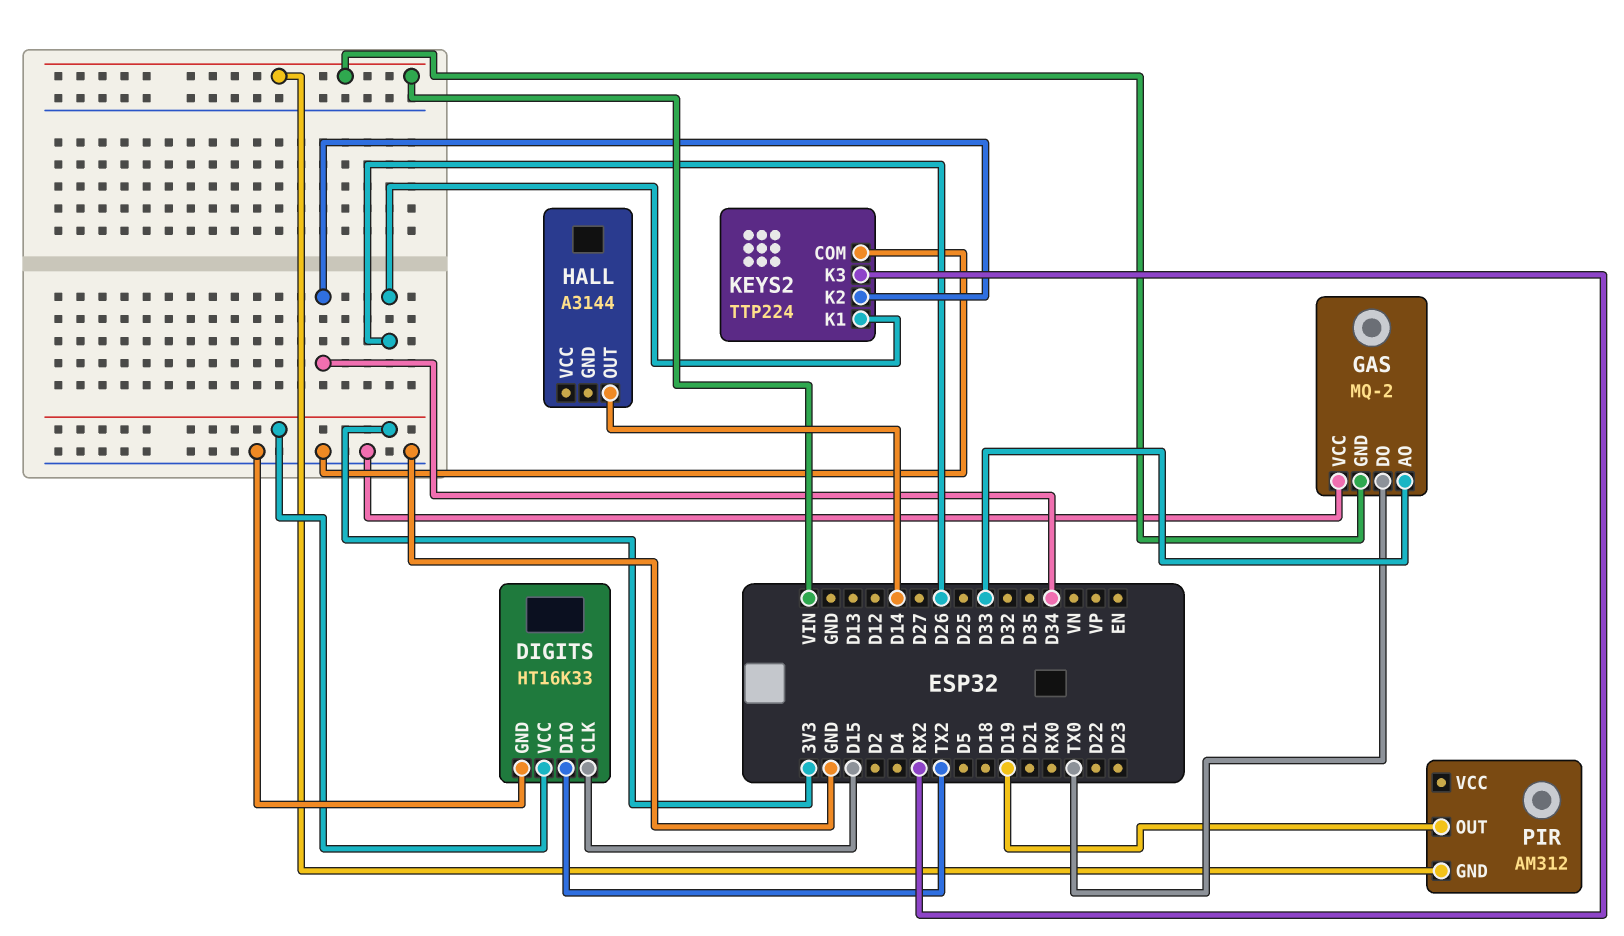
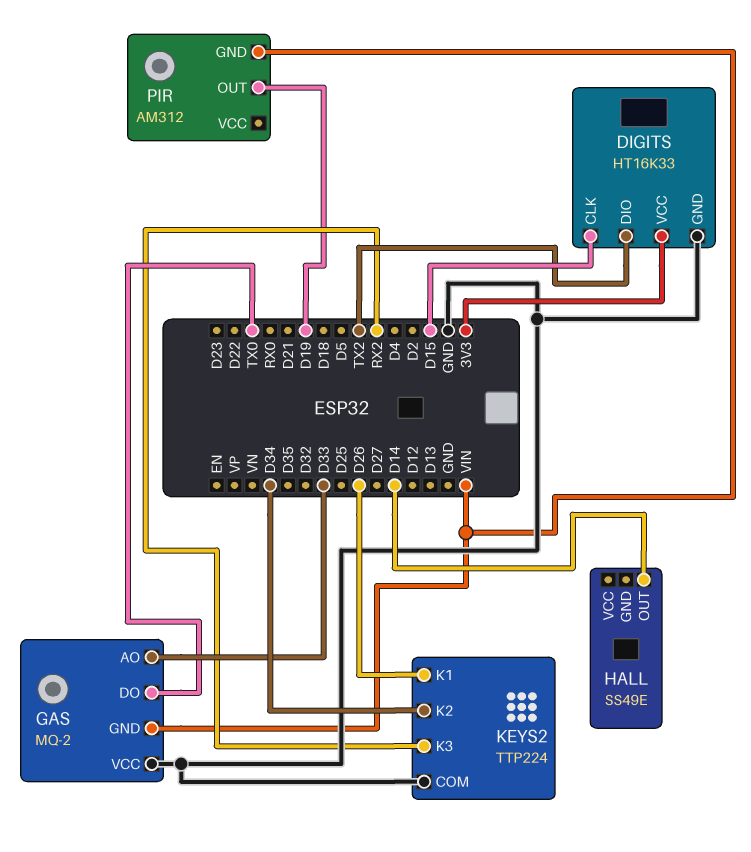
HALL: A3144 -> SS49E

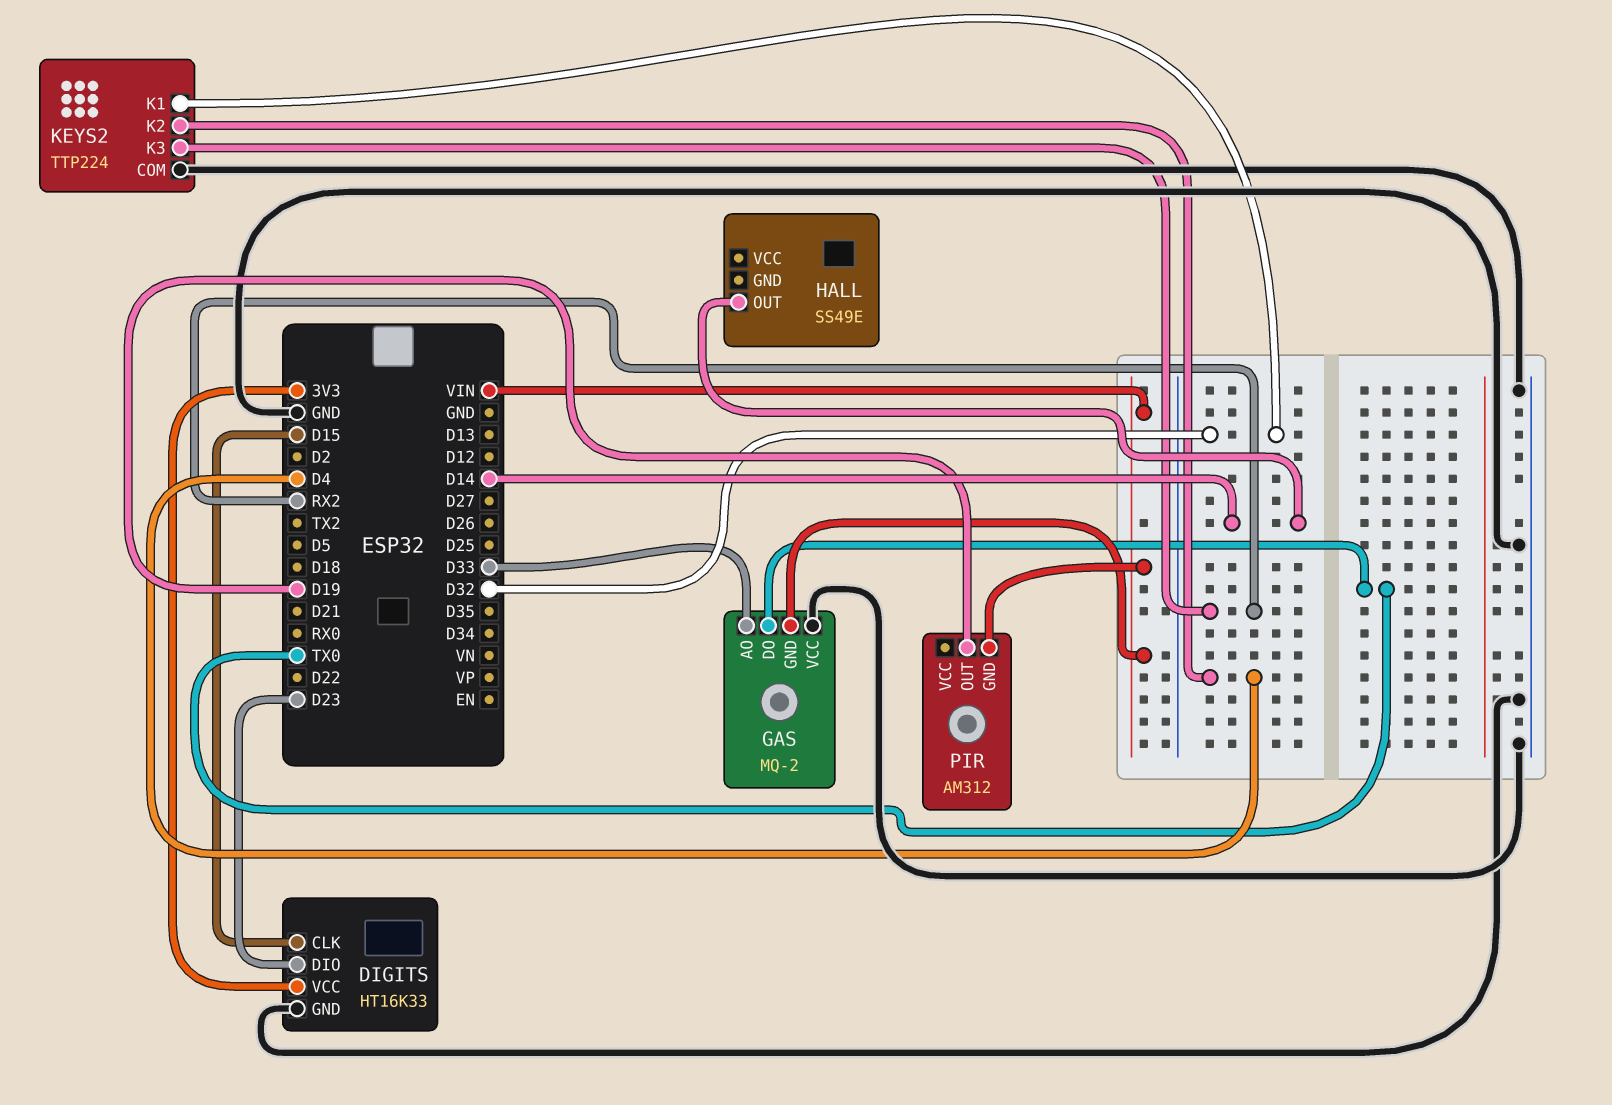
DIGITS pin DIO: TX2 -> D23
KEYS2 pin K1: D26 -> D32
KEYS2 pin K2: D34 -> D4

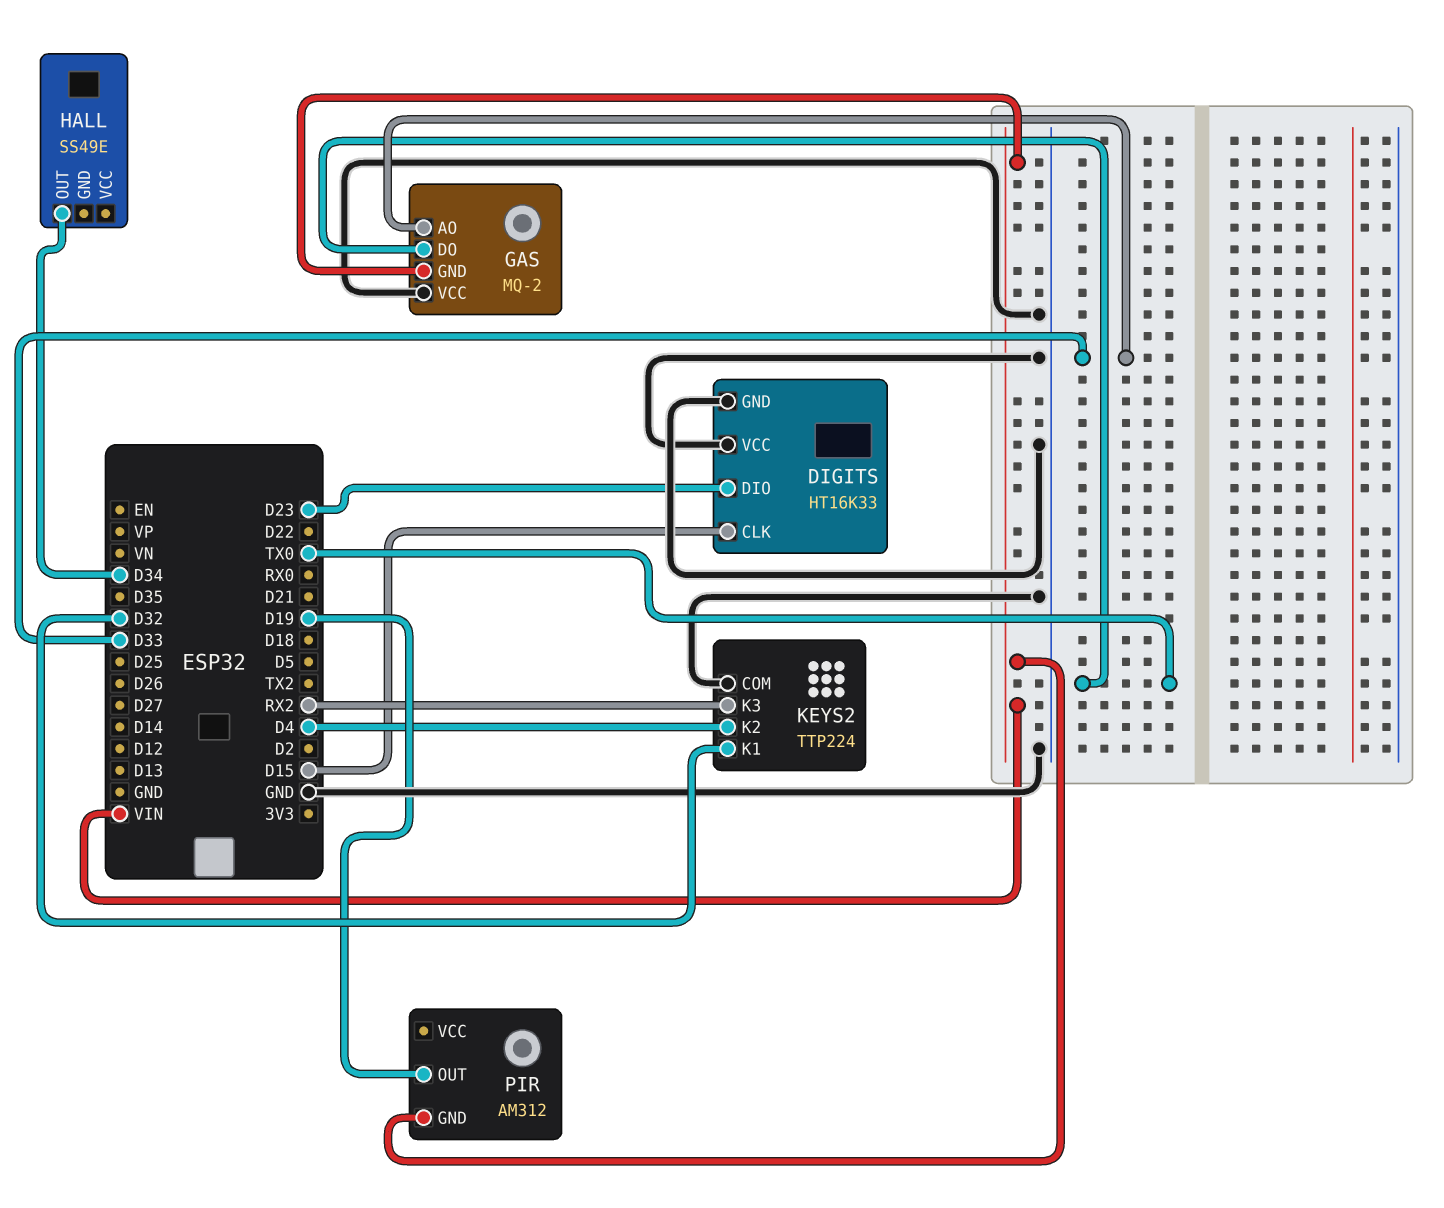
DIGITS pin VCC: 3V3 -> GND
HALL pin OUT: D14 -> D34

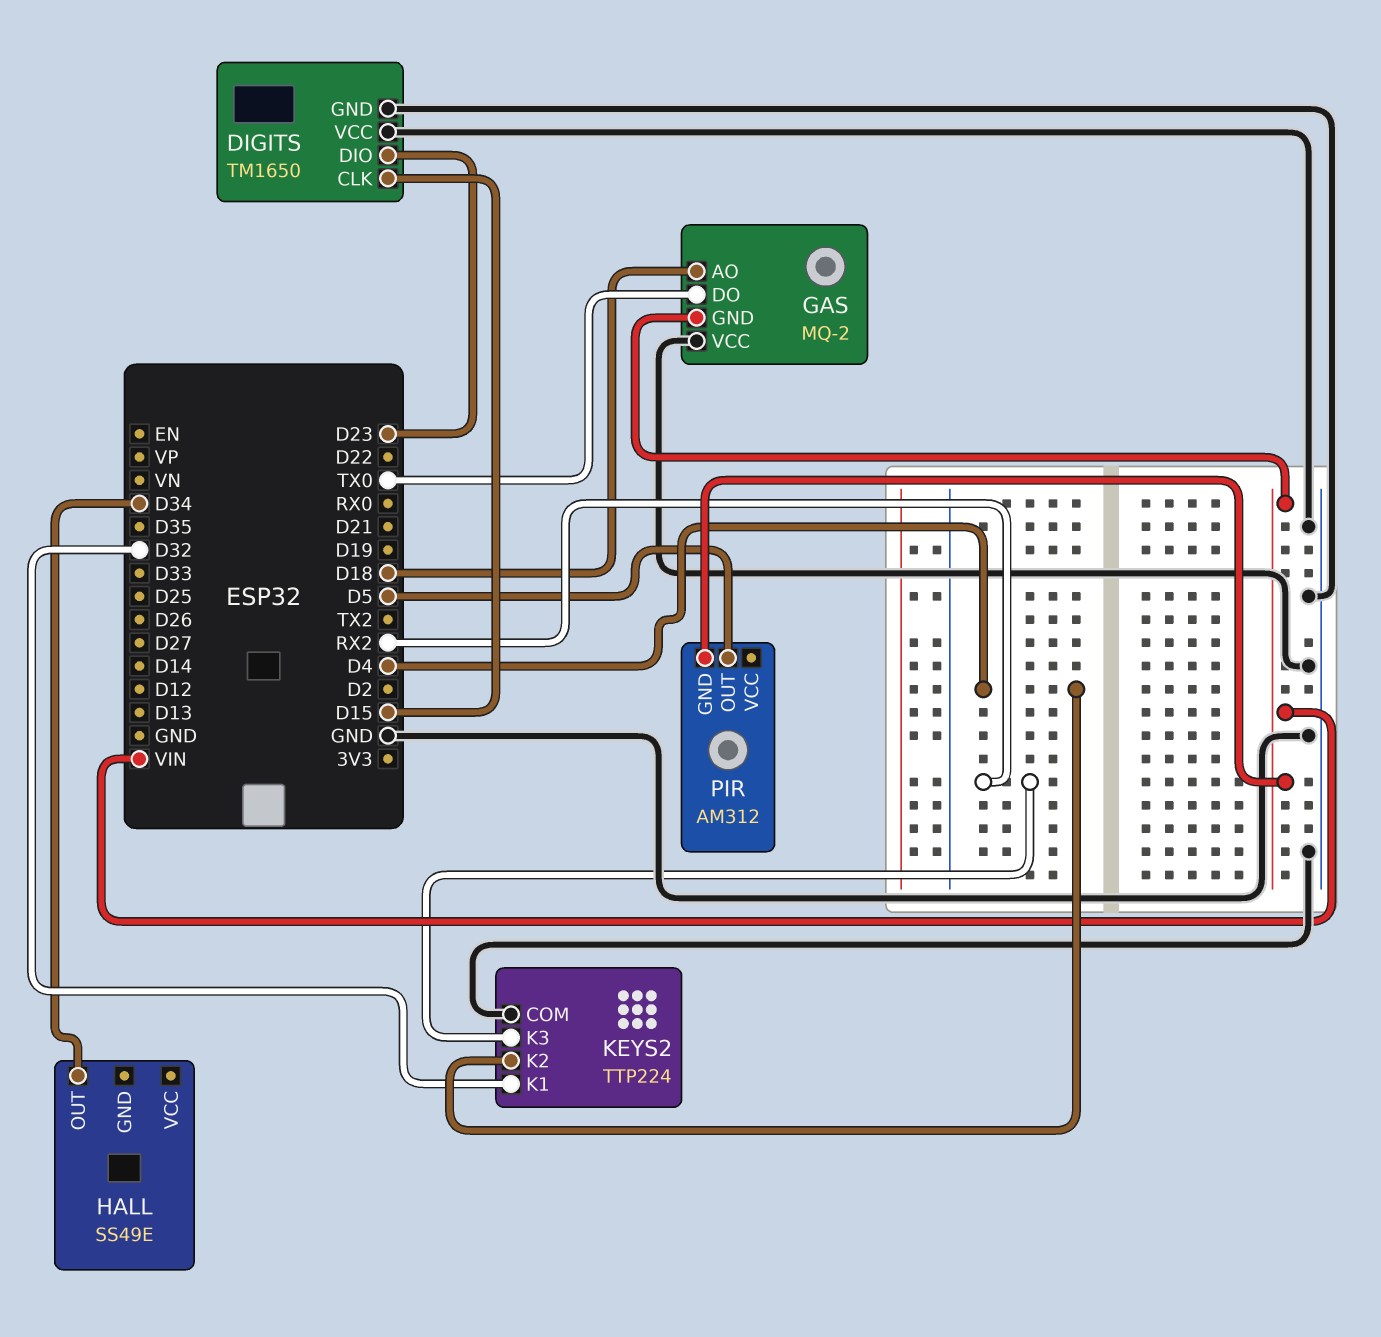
DIGITS: HT16K33 -> TM1650
GAS pin AO: D33 -> D18
PIR pin OUT: D19 -> D5

